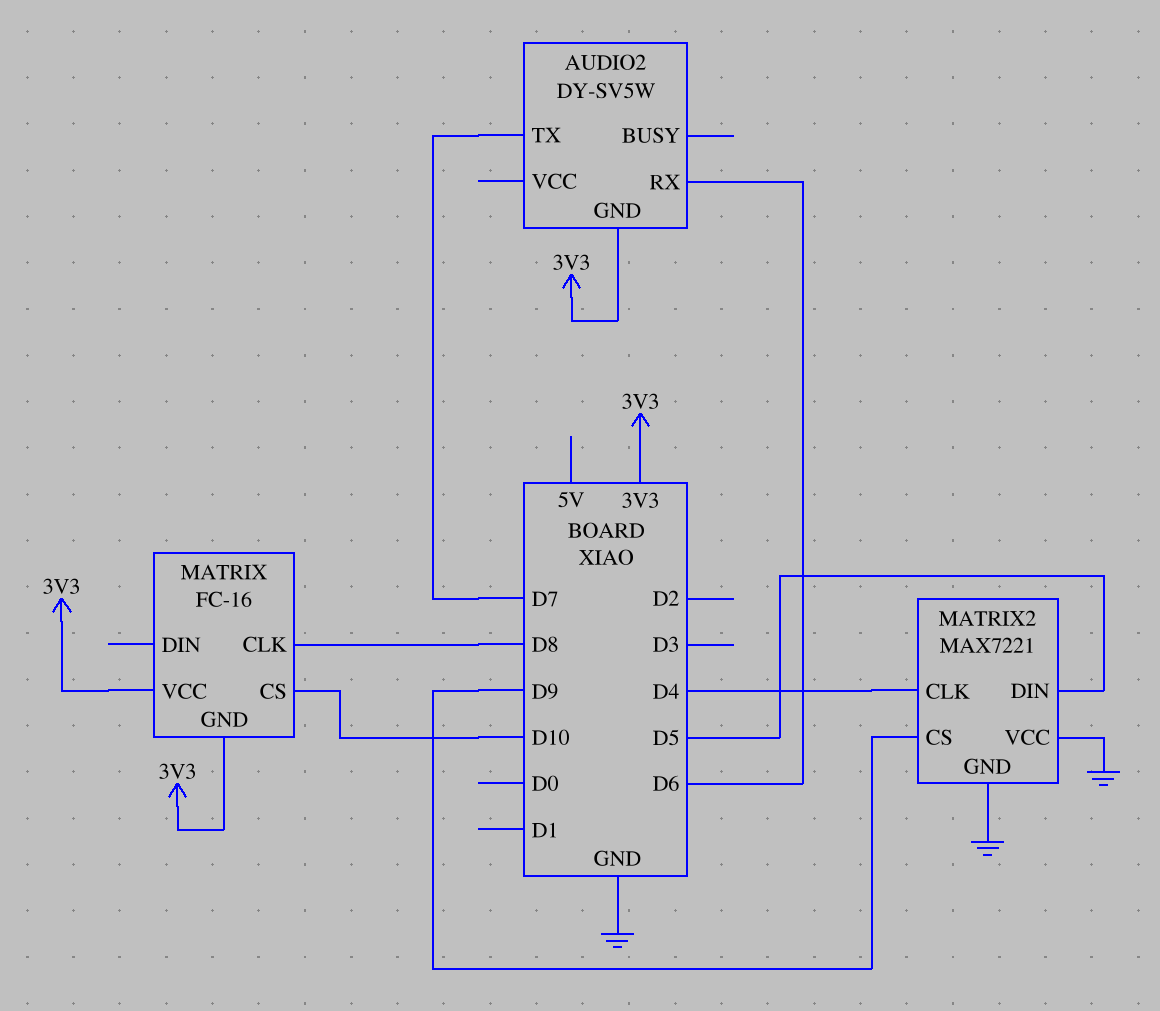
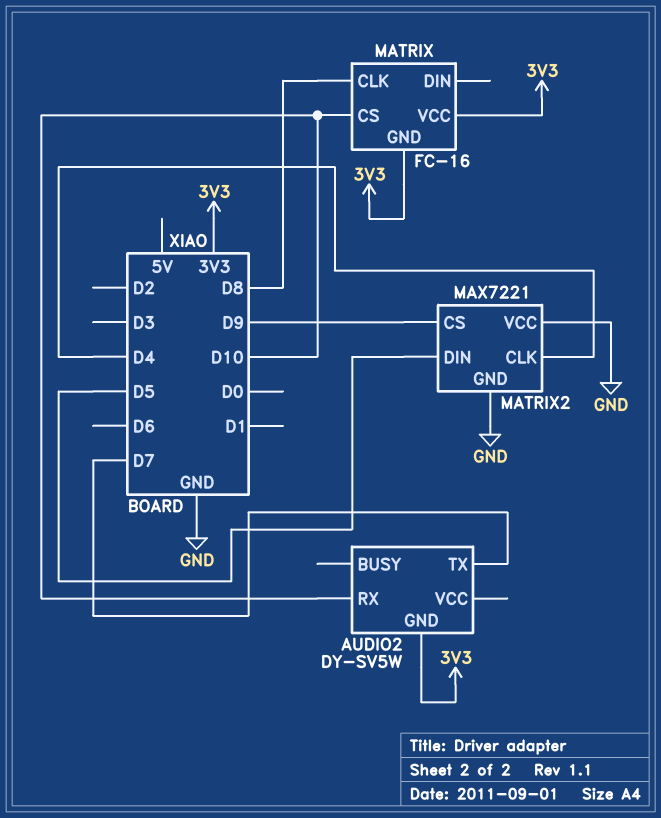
AUDIO2 pin RX: D6 -> D10

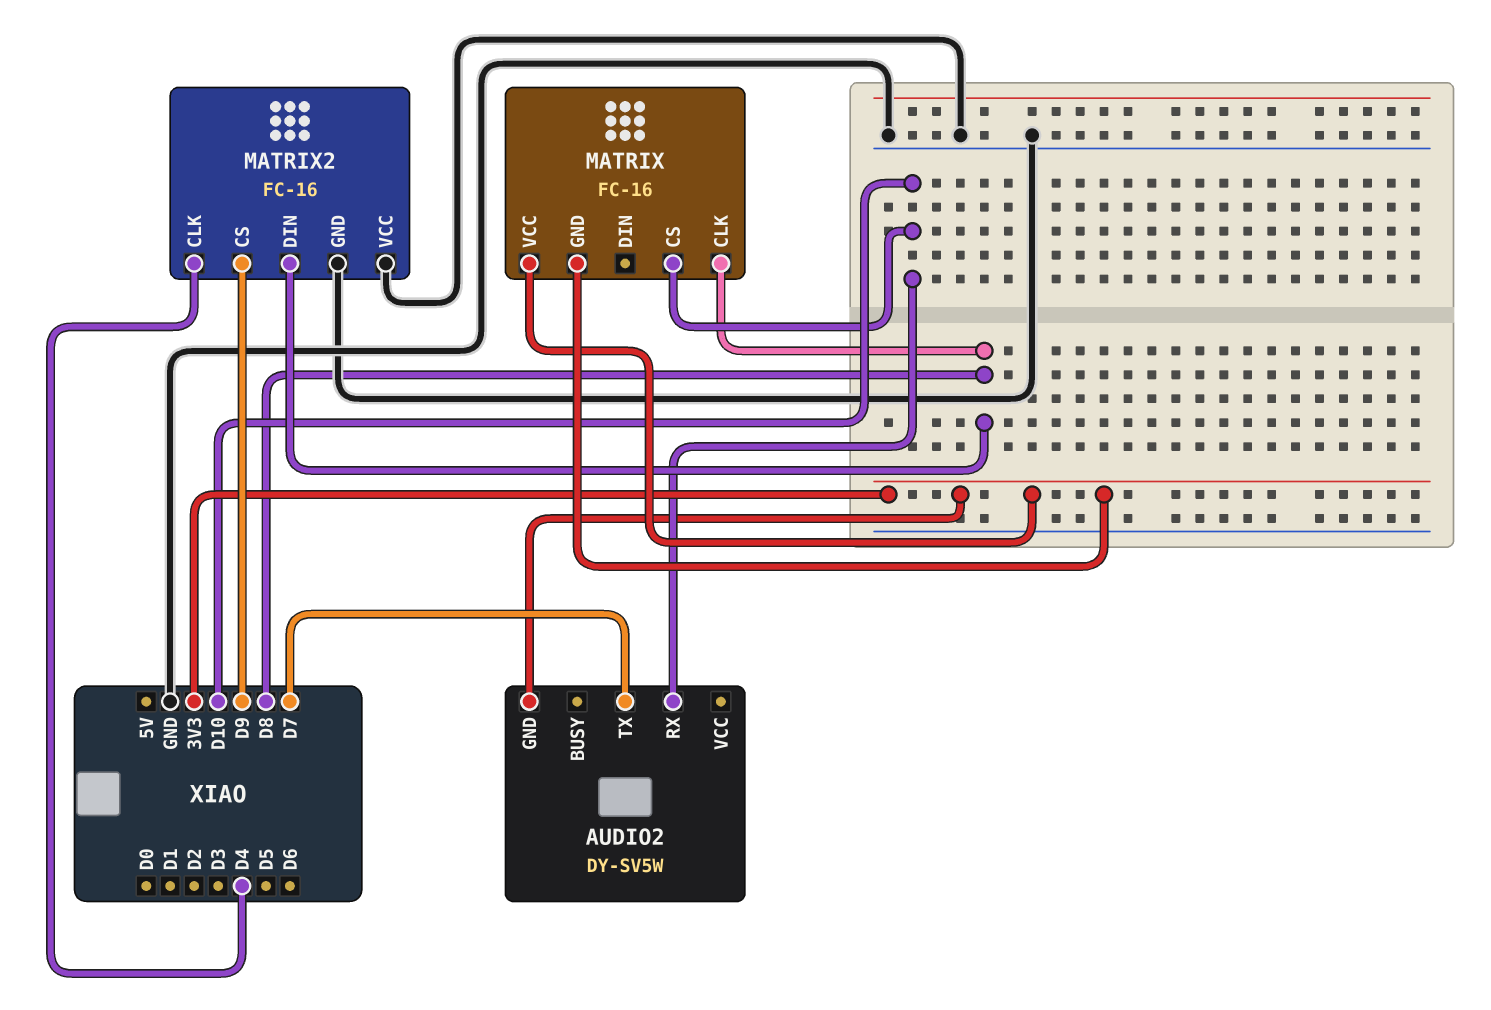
MATRIX2: MAX7221 -> FC-16
MATRIX2 pin DIN: D5 -> D8

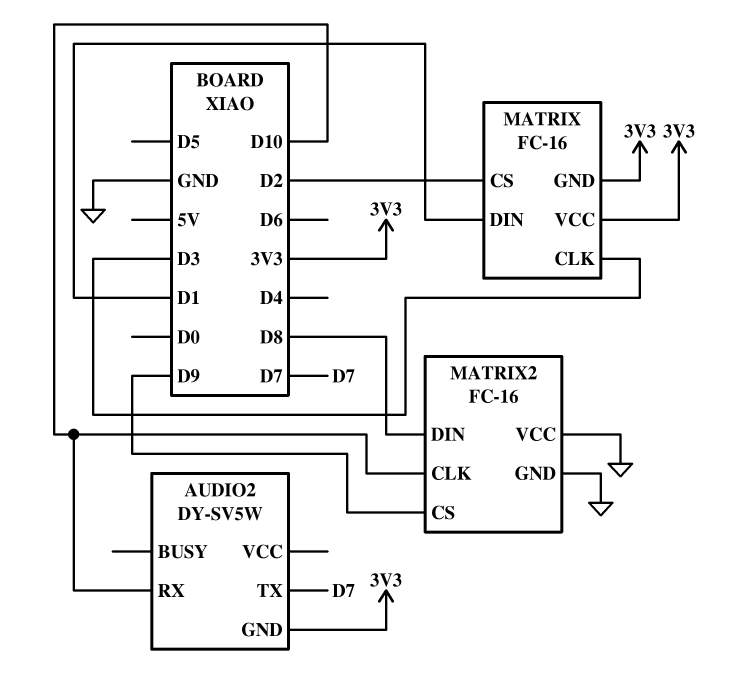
MATRIX pin CLK: D8 -> D3
MATRIX pin CS: D10 -> D2
MATRIX pin DIN: none -> D1
MATRIX2 pin CLK: D4 -> D10

